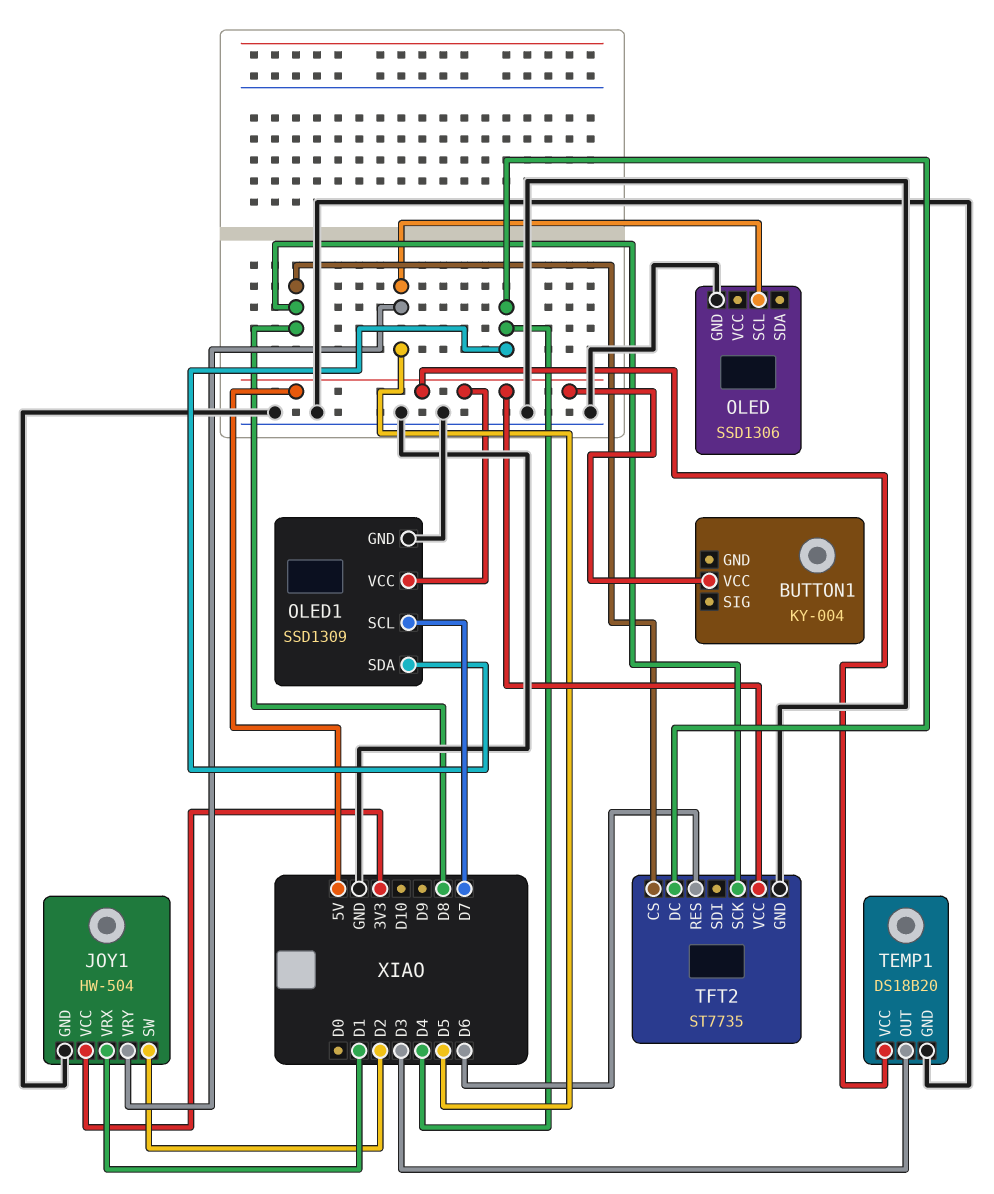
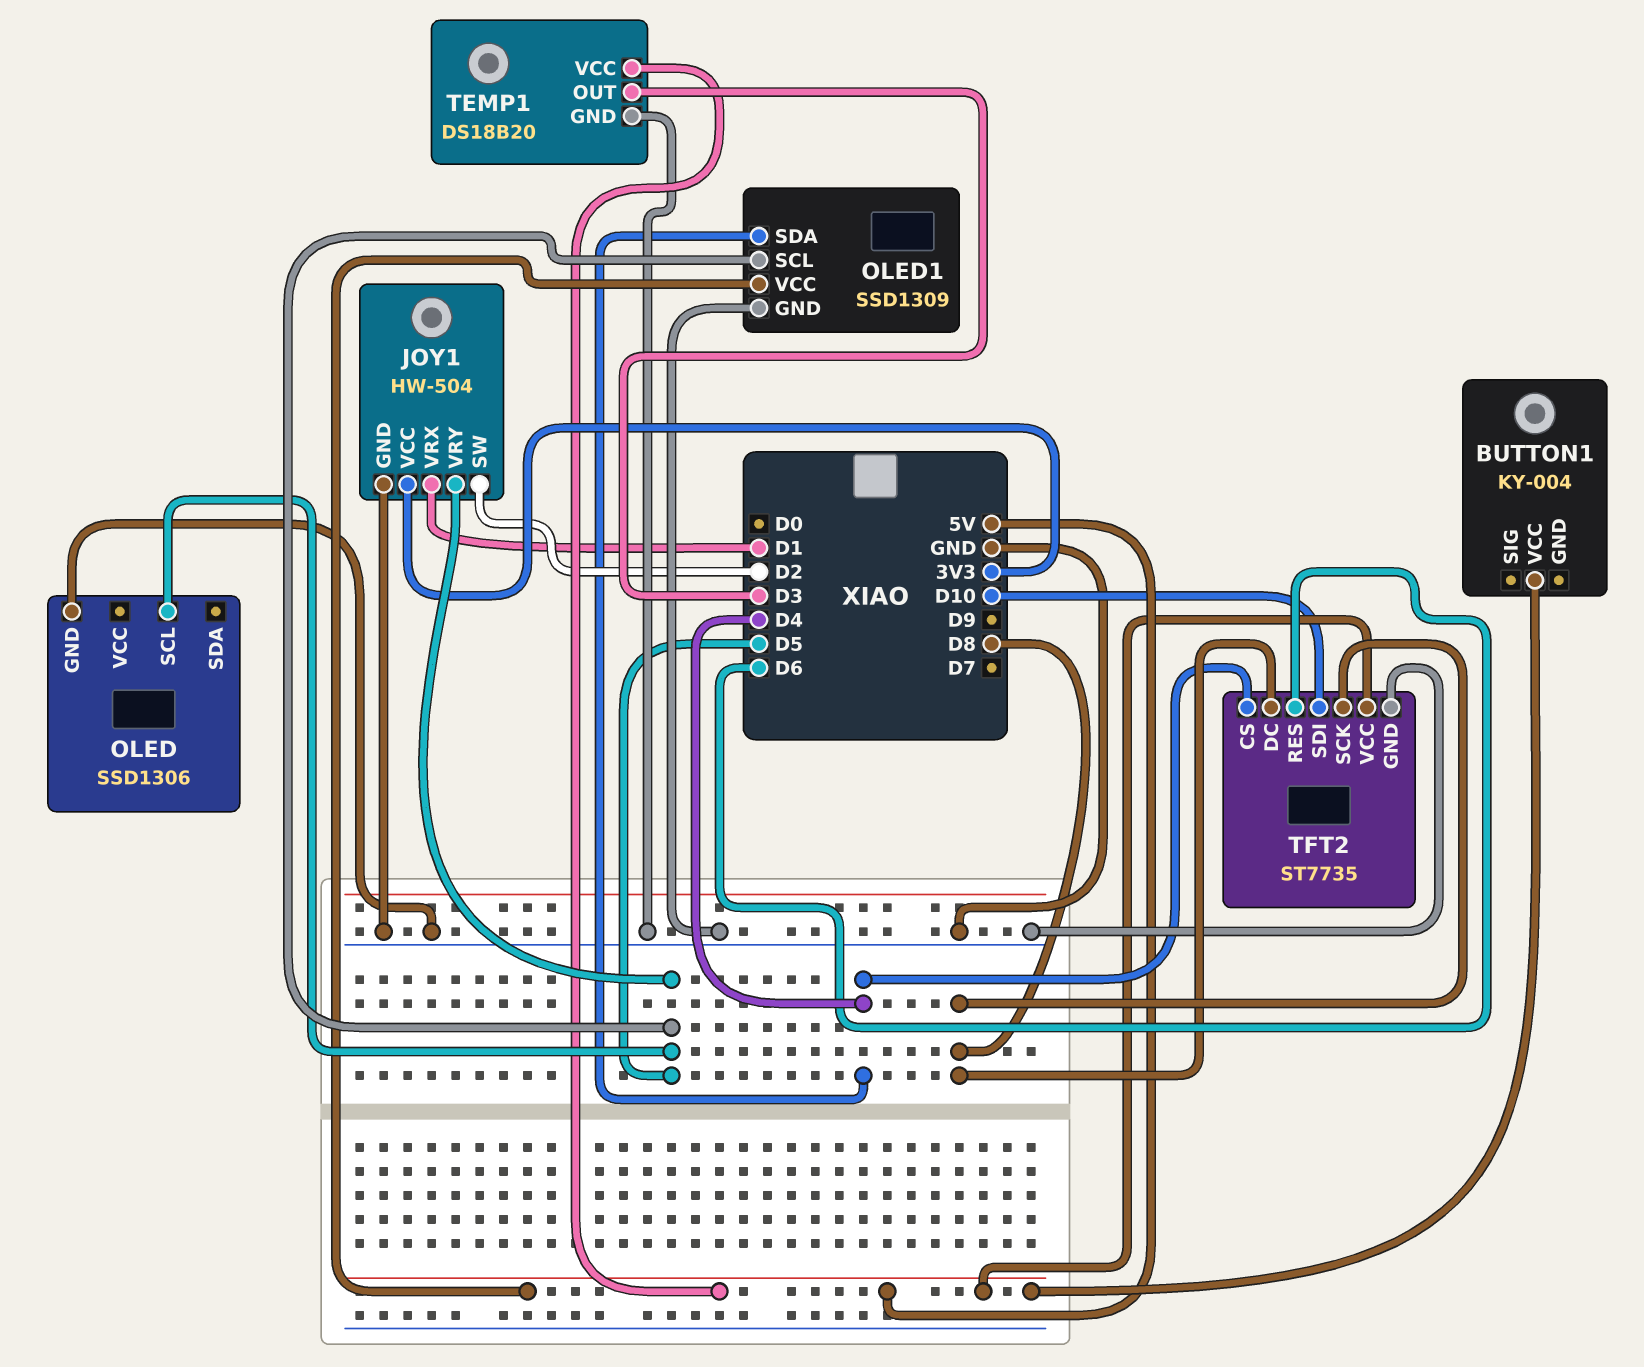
OLED1 pin SCL: D7 -> D5
TFT2 pin CS: D8 -> D4
TFT2 pin DC: D4 -> D8
TFT2 pin SDI: none -> D10

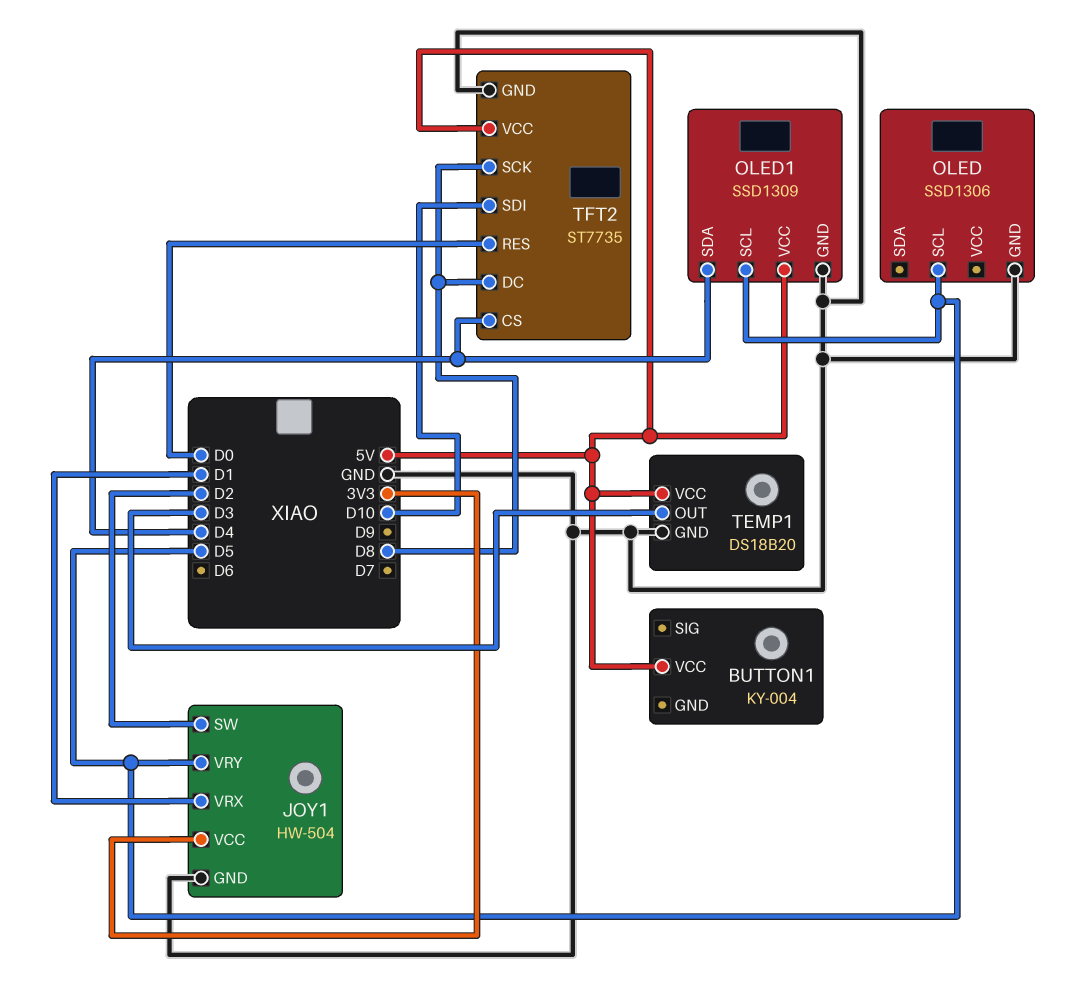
TFT2 pin RES: D6 -> D0

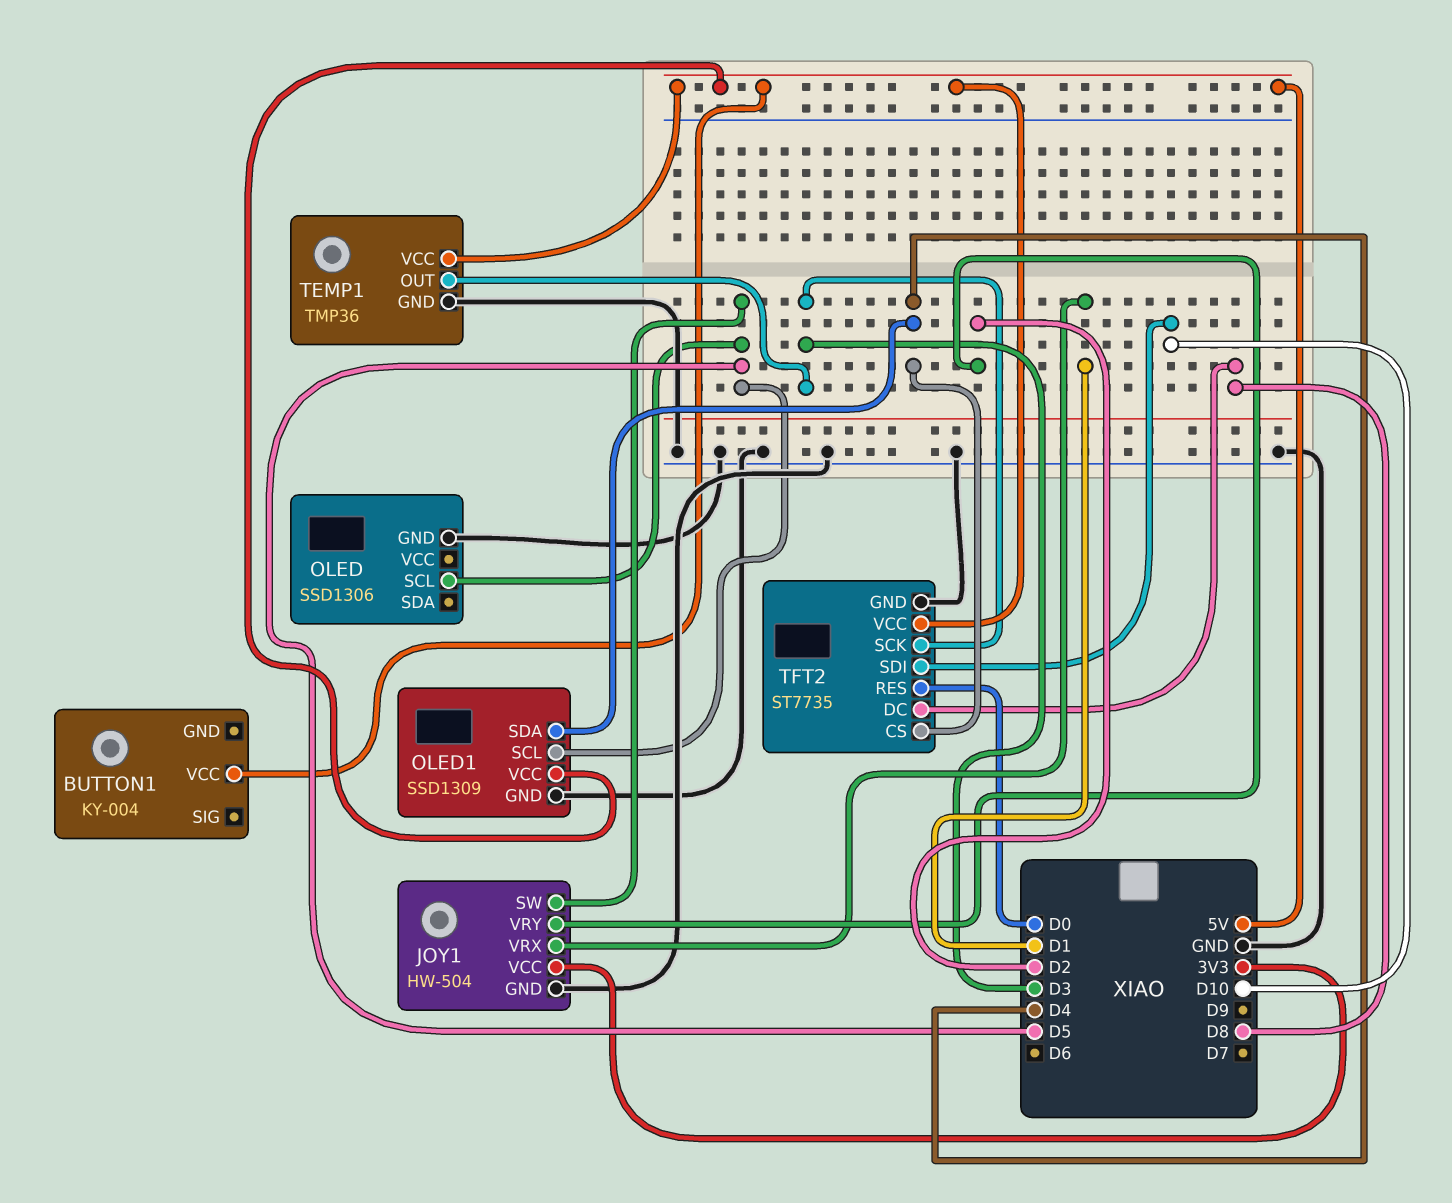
JOY1 pin SW: D2 -> D5
JOY1 pin VRY: D5 -> D2
TEMP1: DS18B20 -> TMP36
TFT2 pin SCK: D8 -> D3

